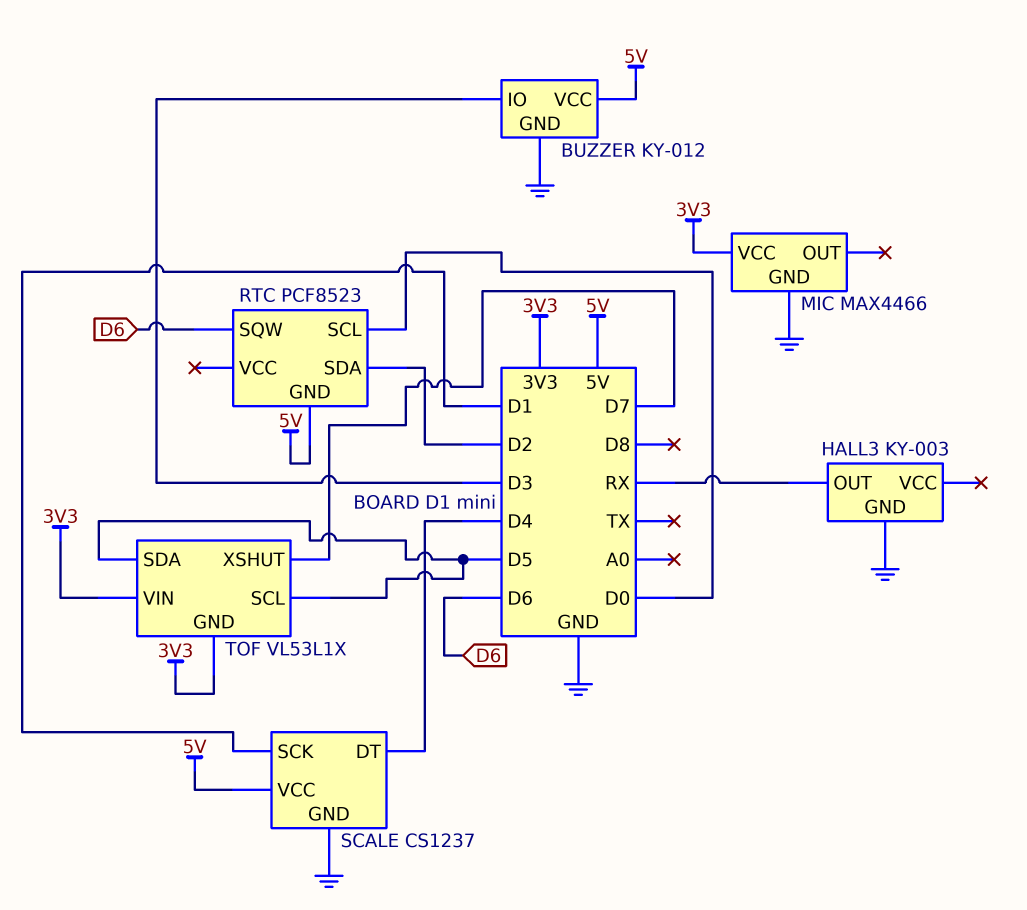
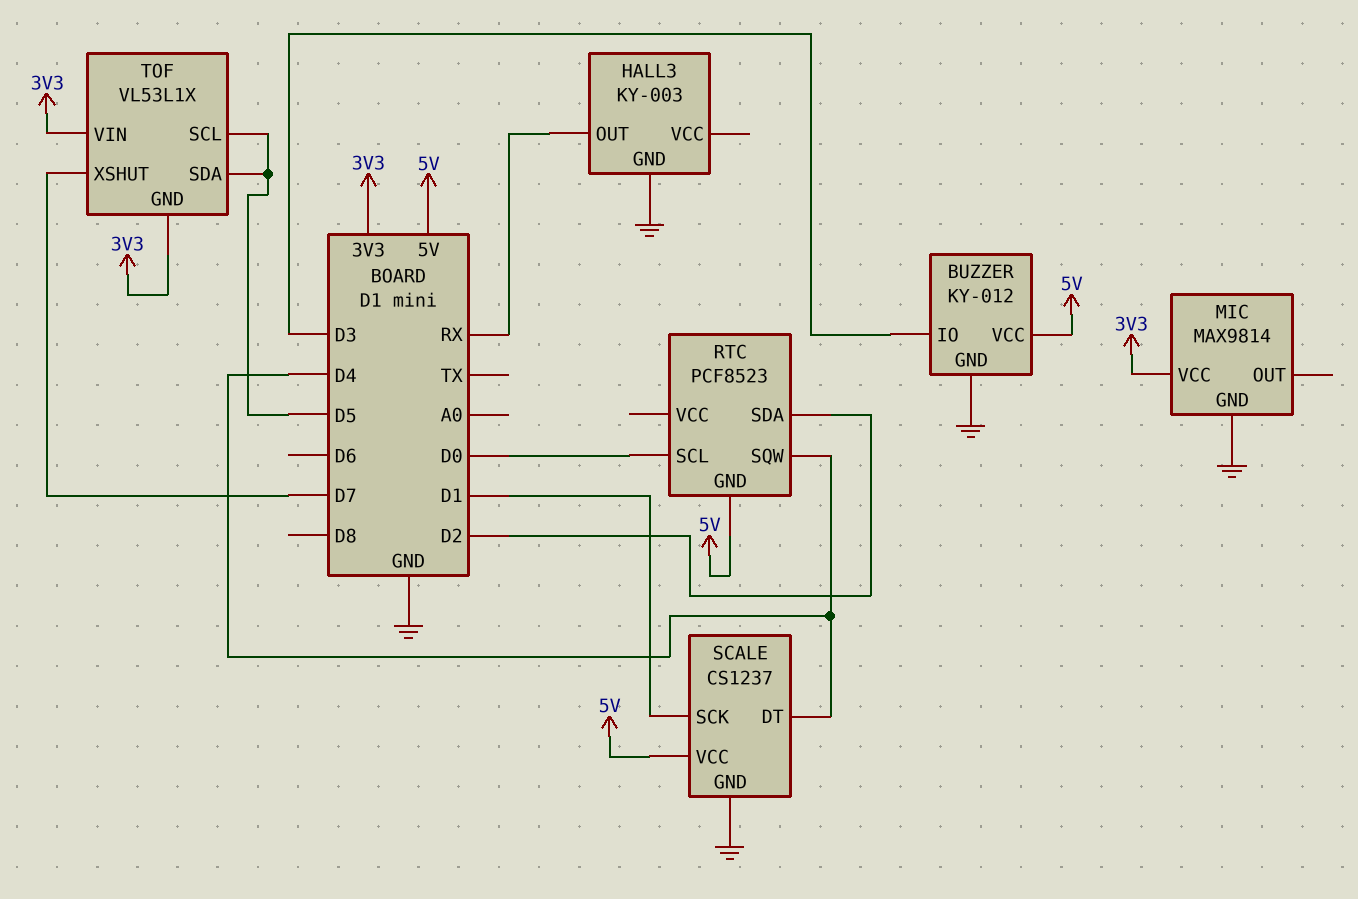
MIC: MAX4466 -> MAX9814
RTC pin SQW: D6 -> D4

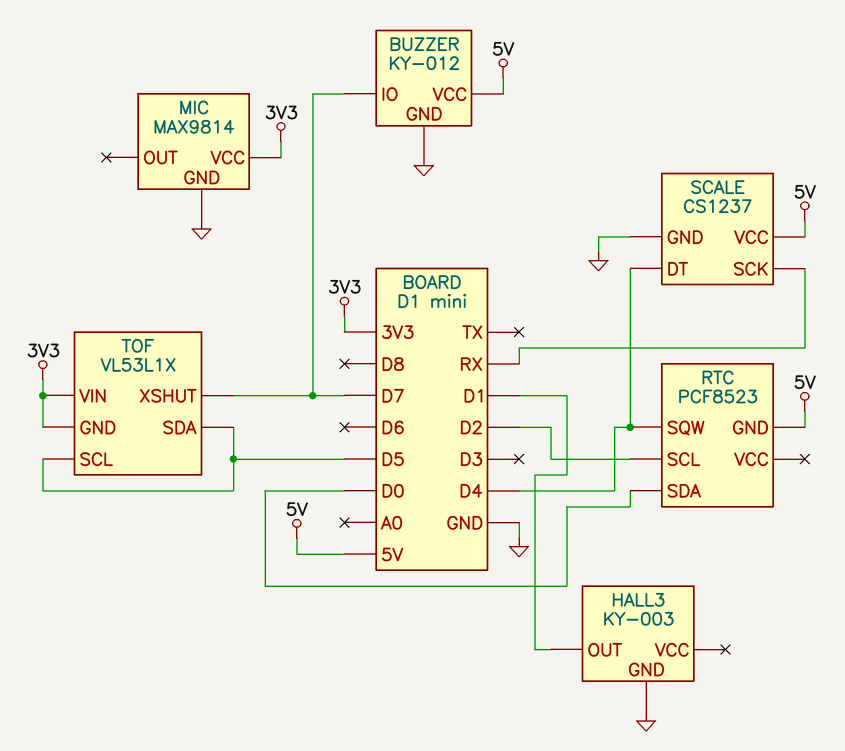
BUZZER pin IO: D3 -> D7
HALL3 pin OUT: RX -> D1
RTC pin SCL: D0 -> D2
RTC pin SDA: D2 -> D0
SCALE pin SCK: D1 -> RX

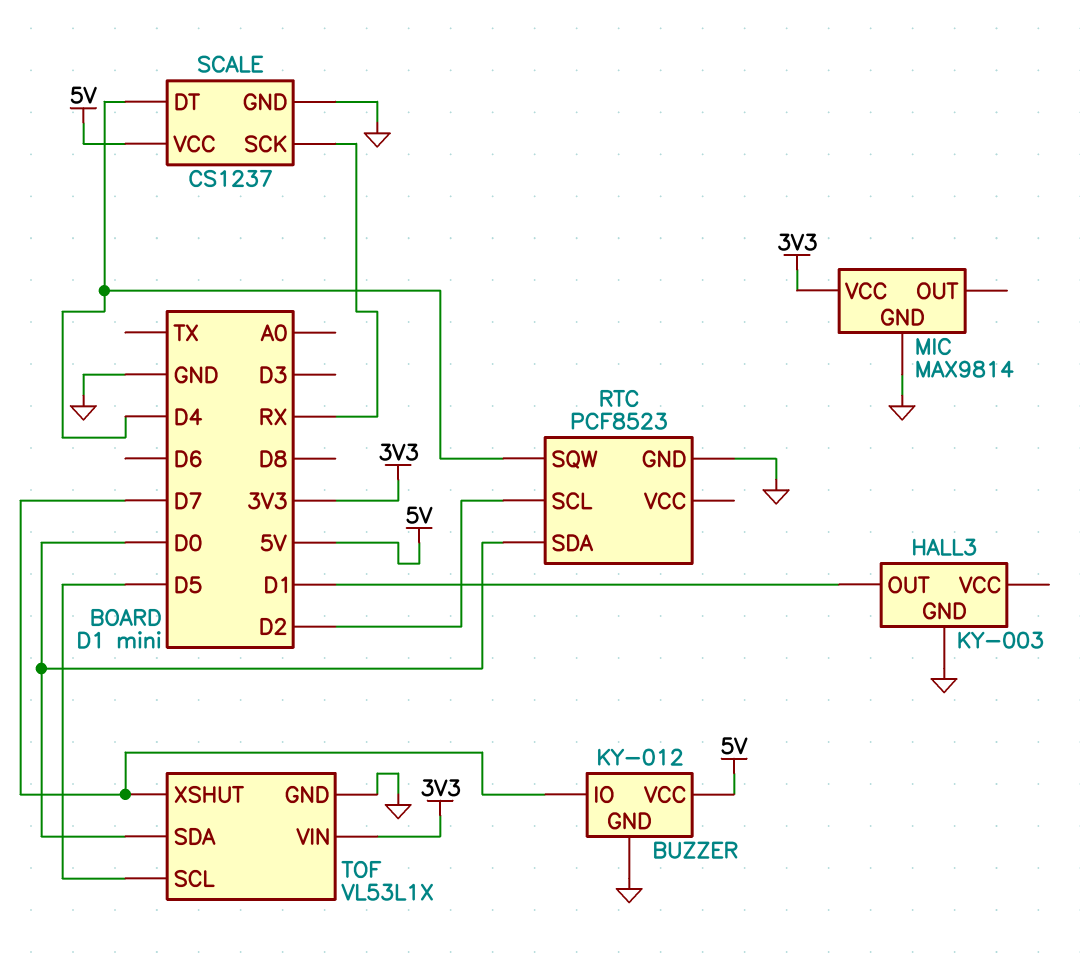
RTC pin GND: 5V -> GND
TOF pin GND: 3V3 -> GND
TOF pin SDA: D5 -> D0

